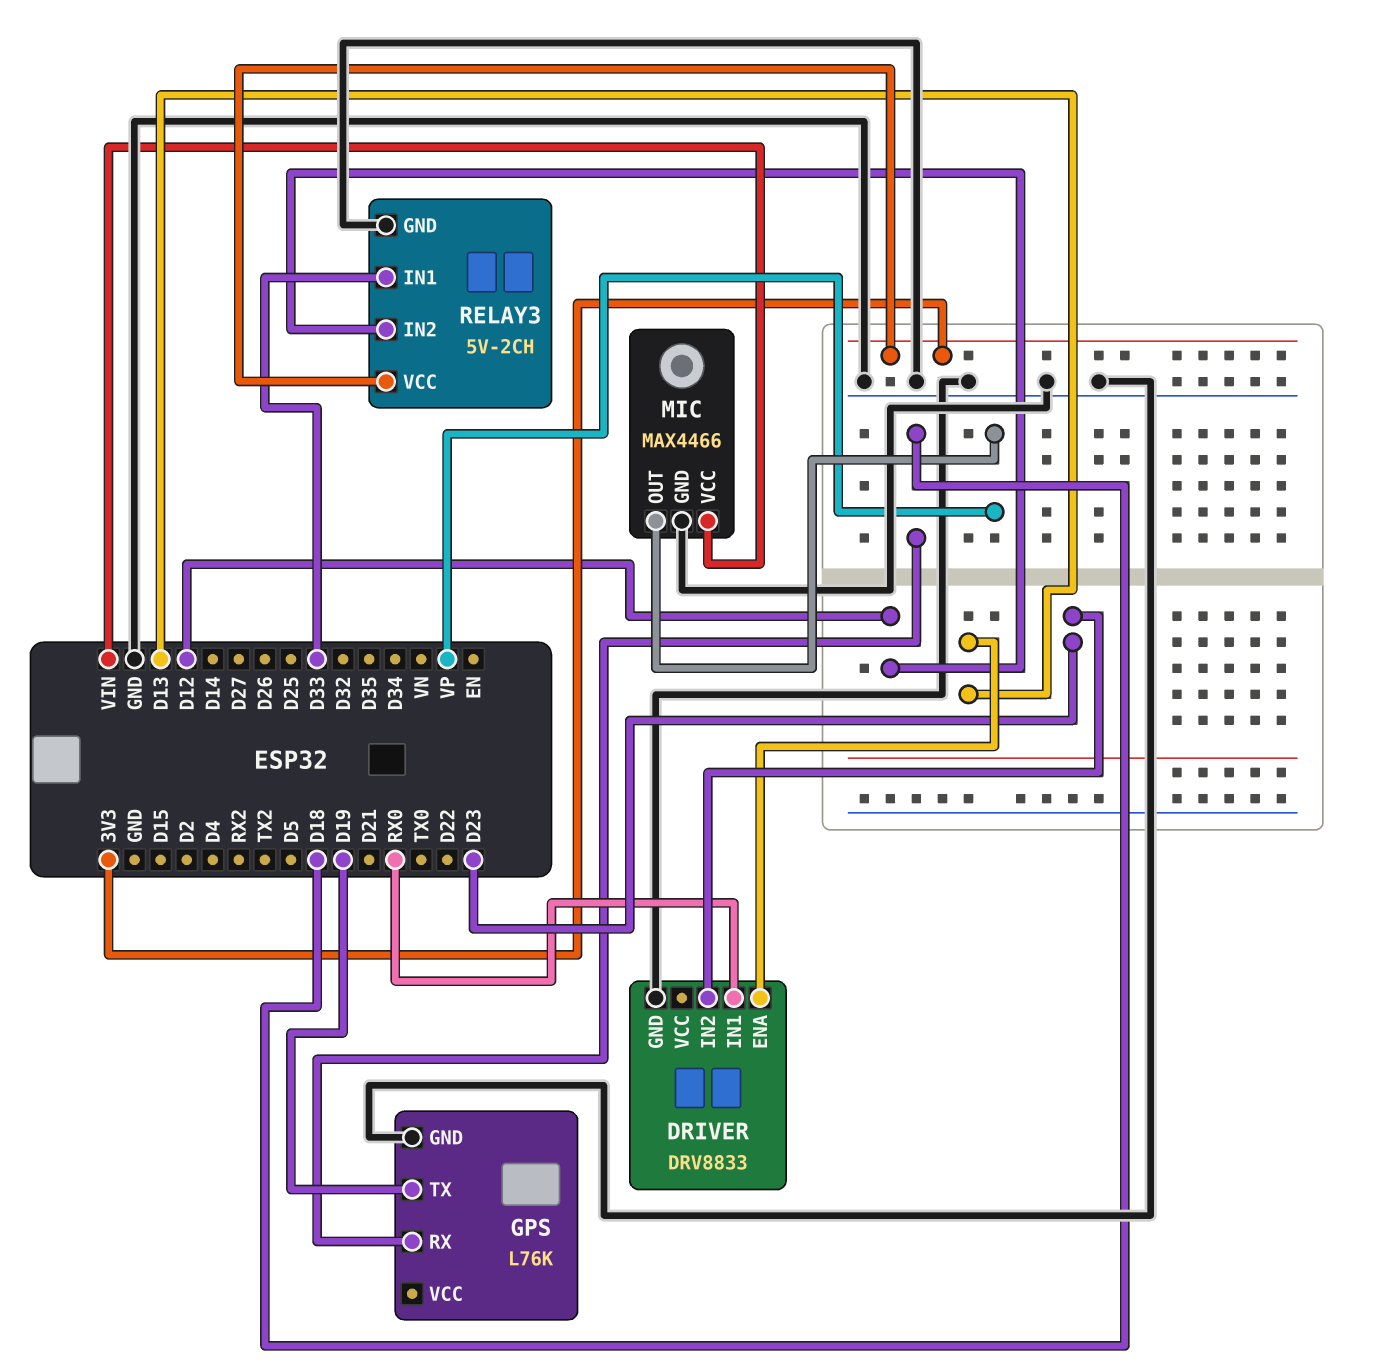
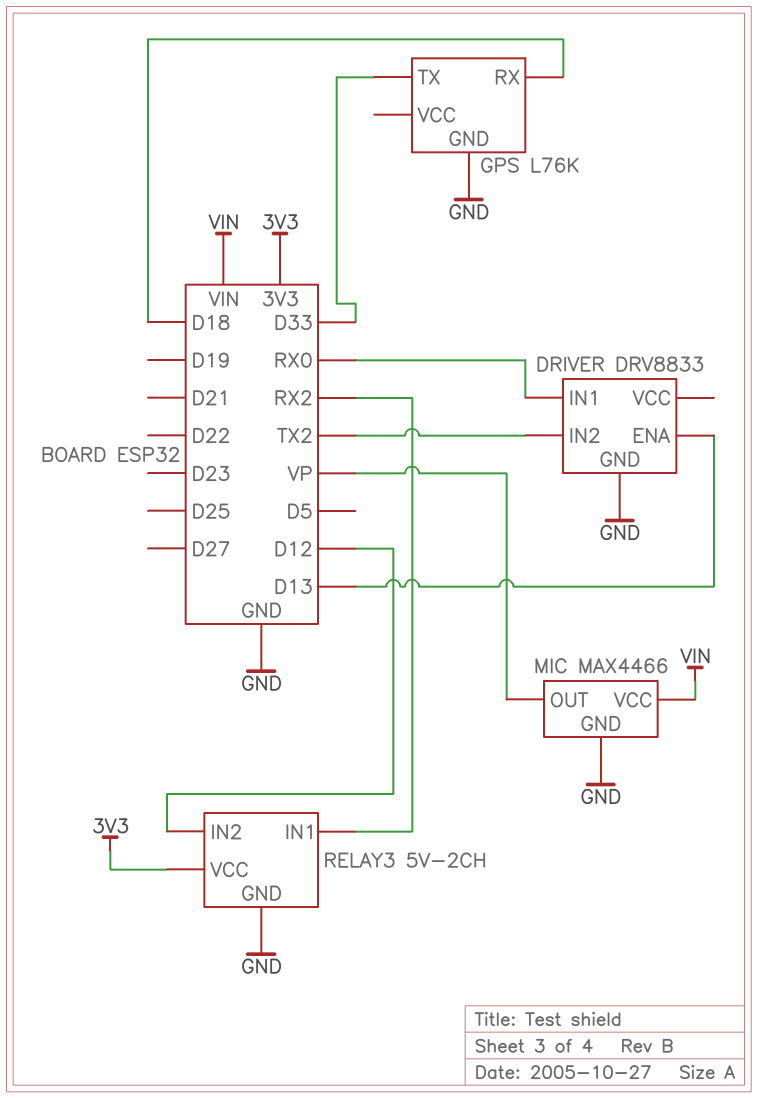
DRIVER pin IN2: D23 -> TX2
GPS pin TX: D19 -> D33
RELAY3 pin IN1: D33 -> RX2

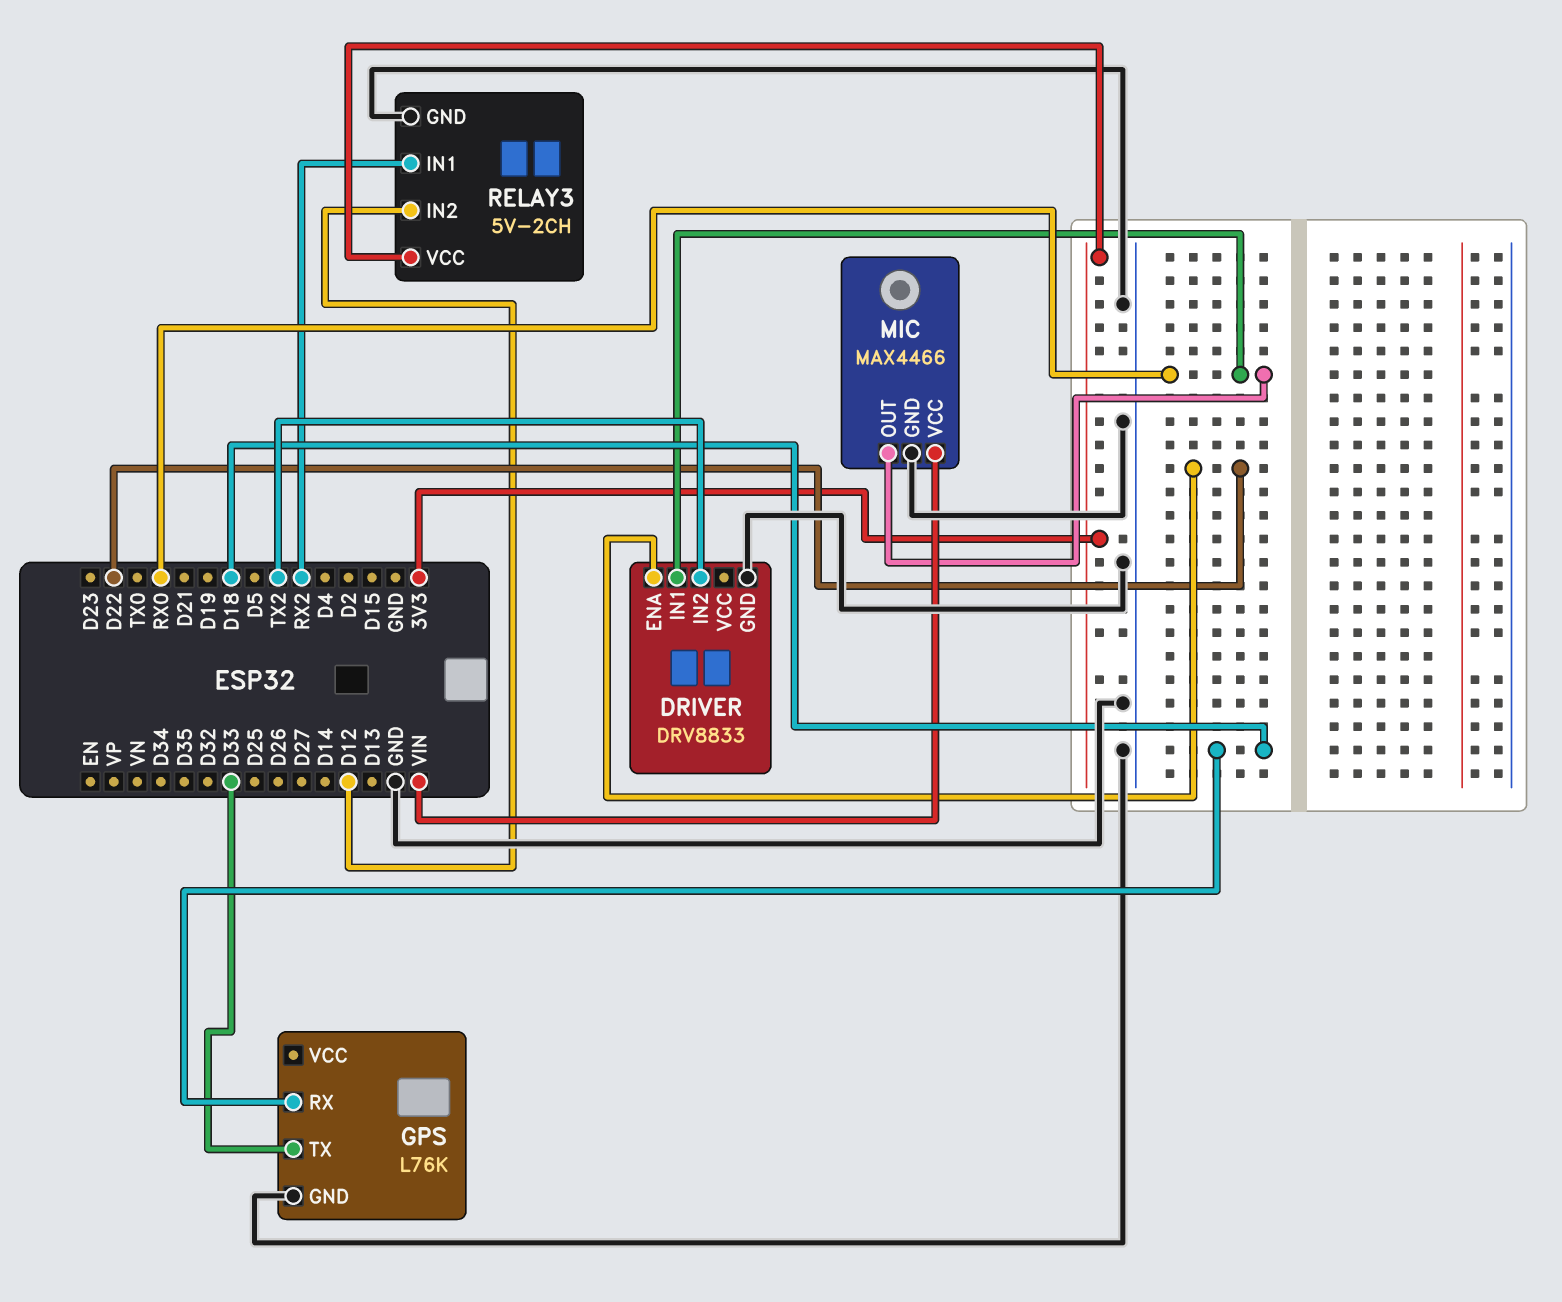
DRIVER pin ENA: D13 -> D22
MIC pin OUT: VP -> RX0

